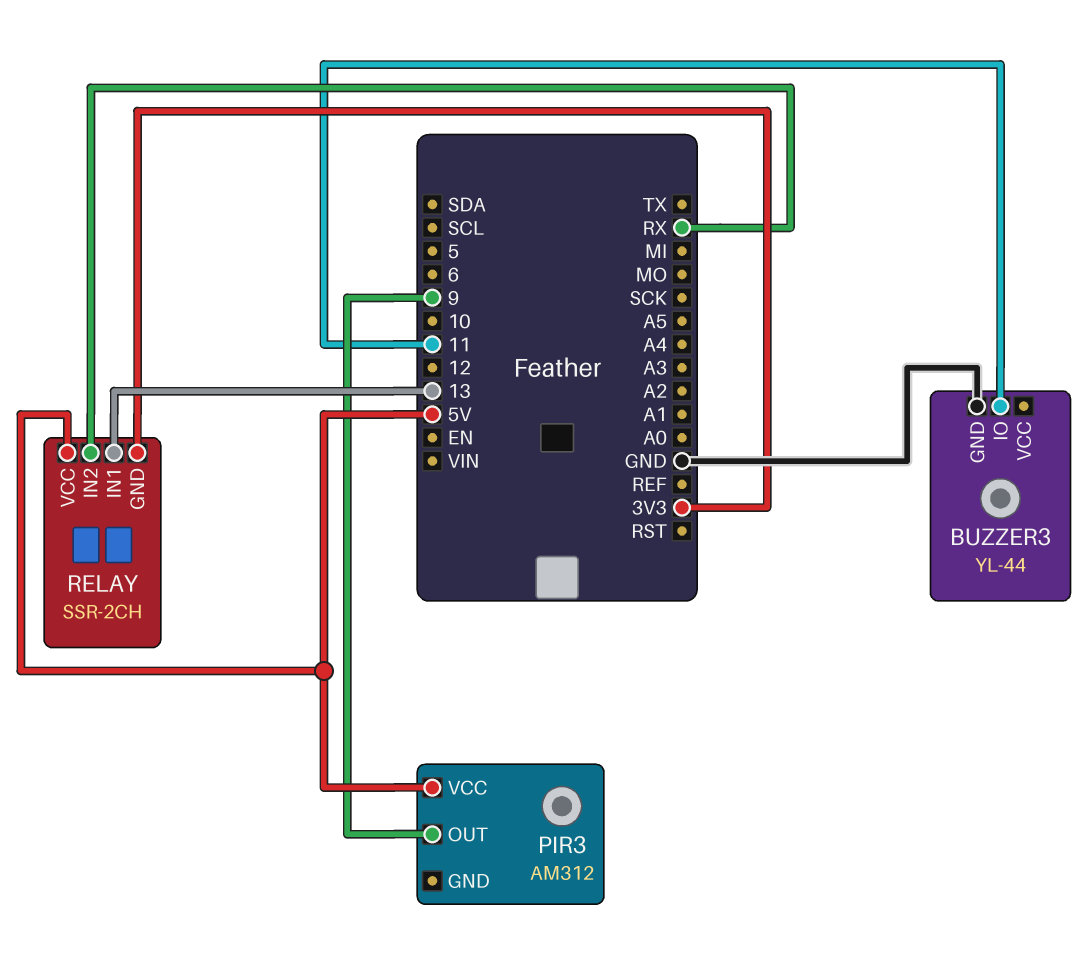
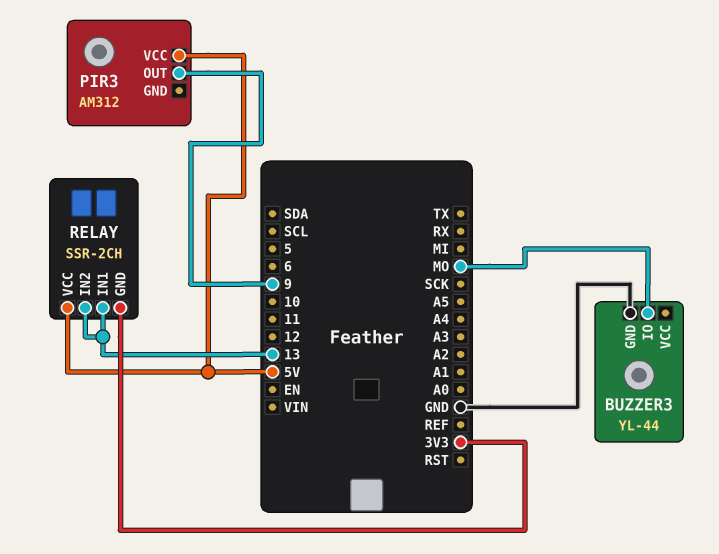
BUZZER3 pin IO: 11 -> MO
RELAY pin IN2: RX -> 13

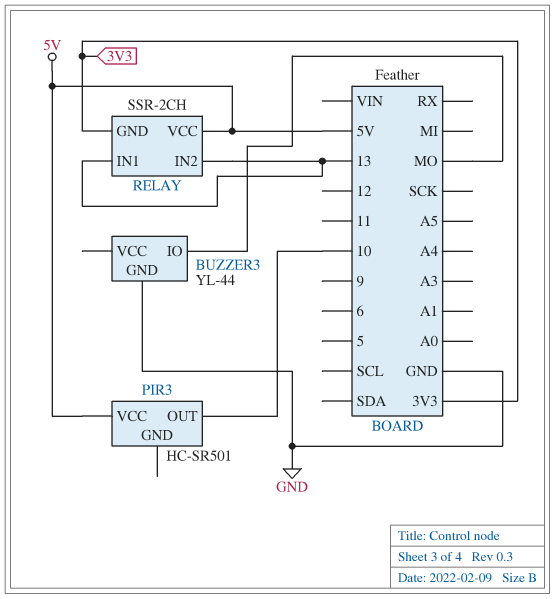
PIR3: AM312 -> HC-SR501
PIR3 pin OUT: 9 -> 10

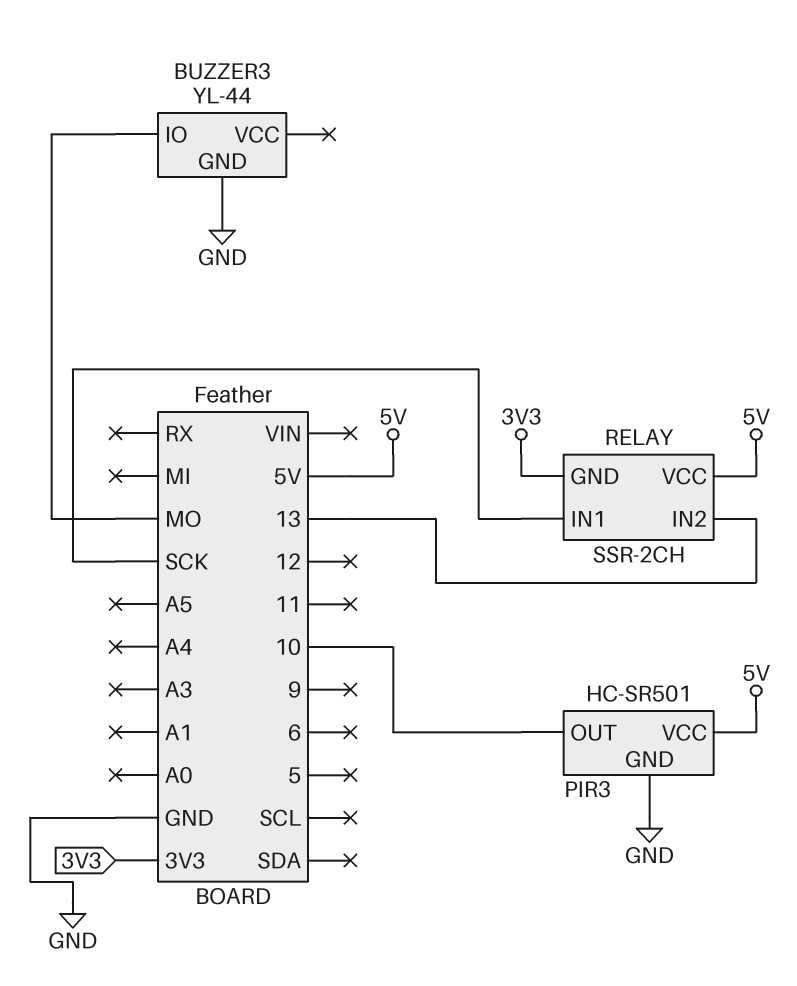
PIR3 pin GND: none -> GND
RELAY pin IN1: 13 -> SCK

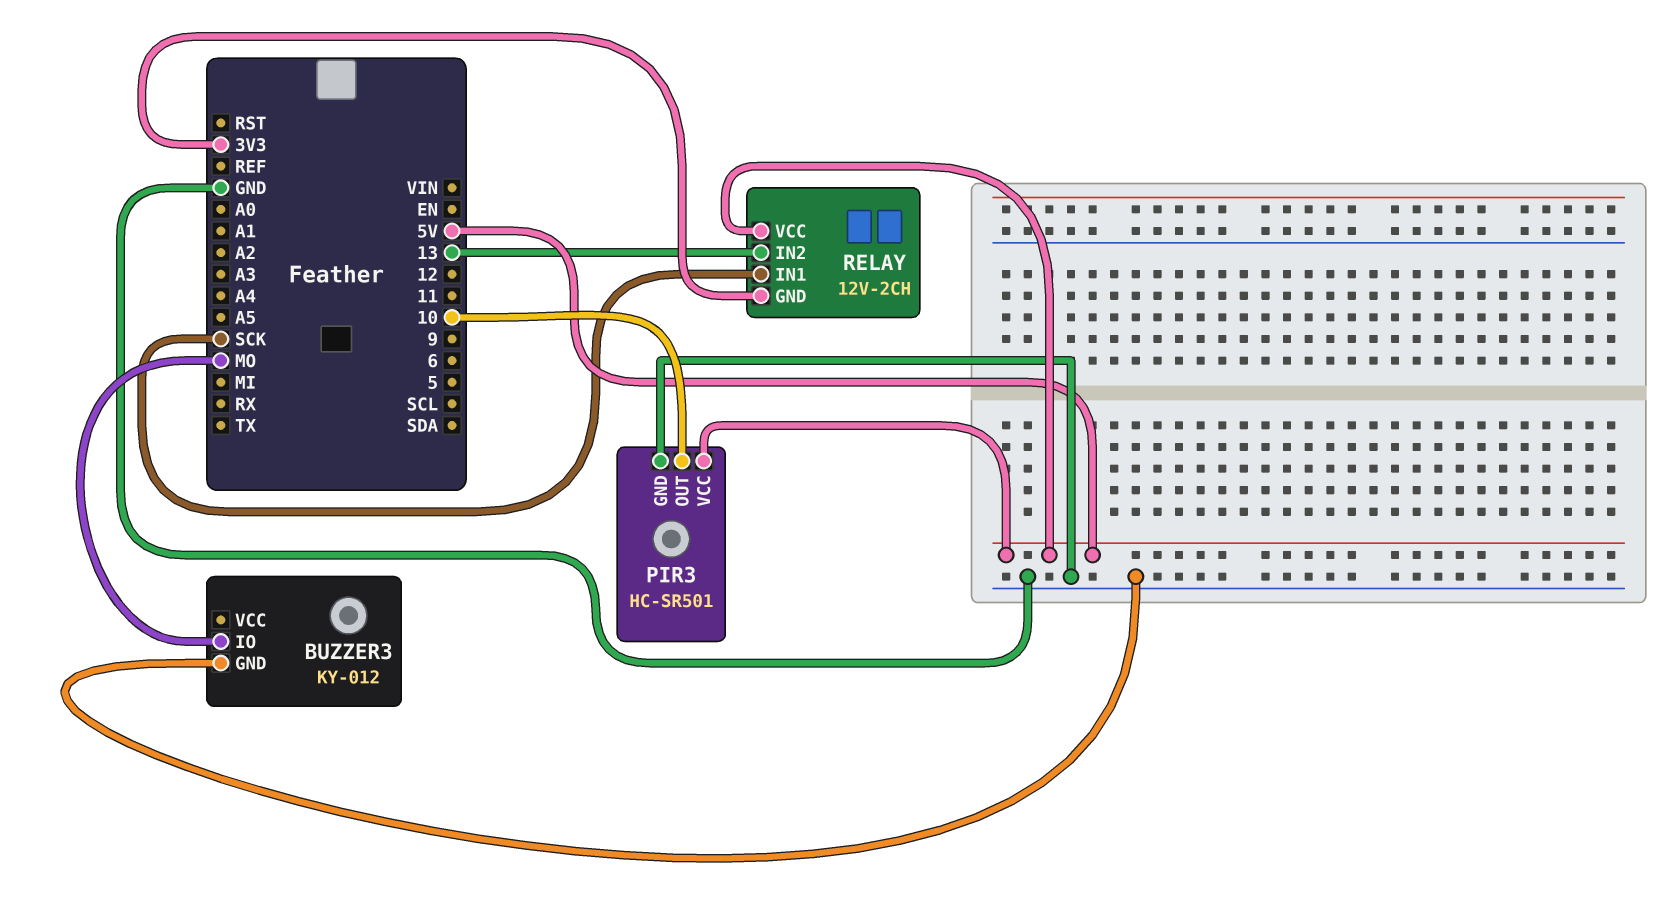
BUZZER3: YL-44 -> KY-012
RELAY: SSR-2CH -> 12V-2CH

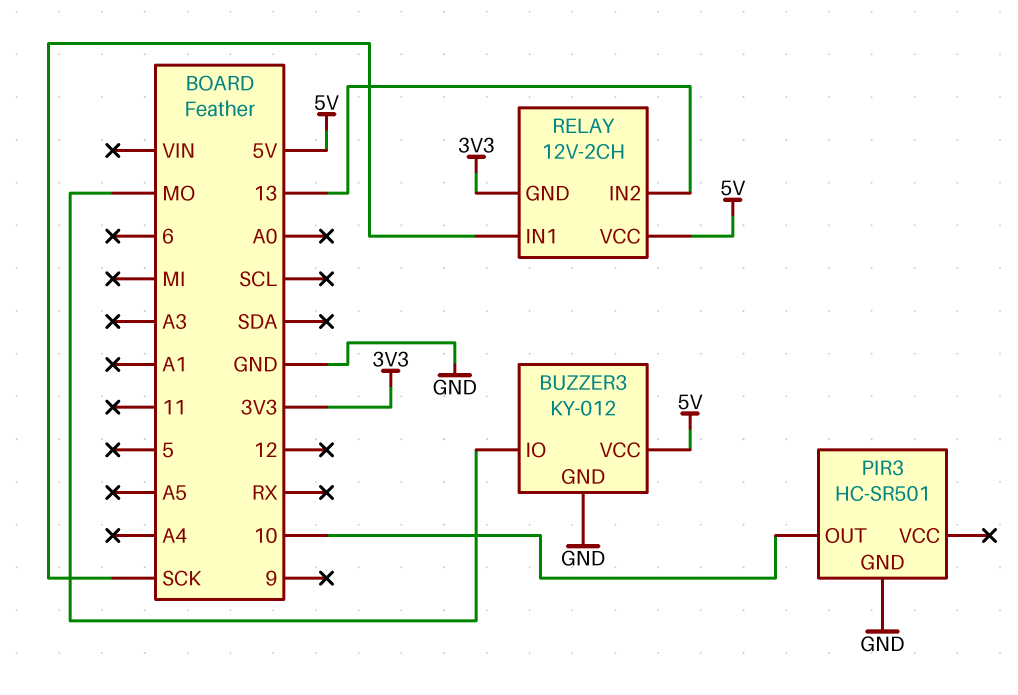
BUZZER3 pin VCC: none -> 5V
PIR3 pin VCC: 5V -> none

